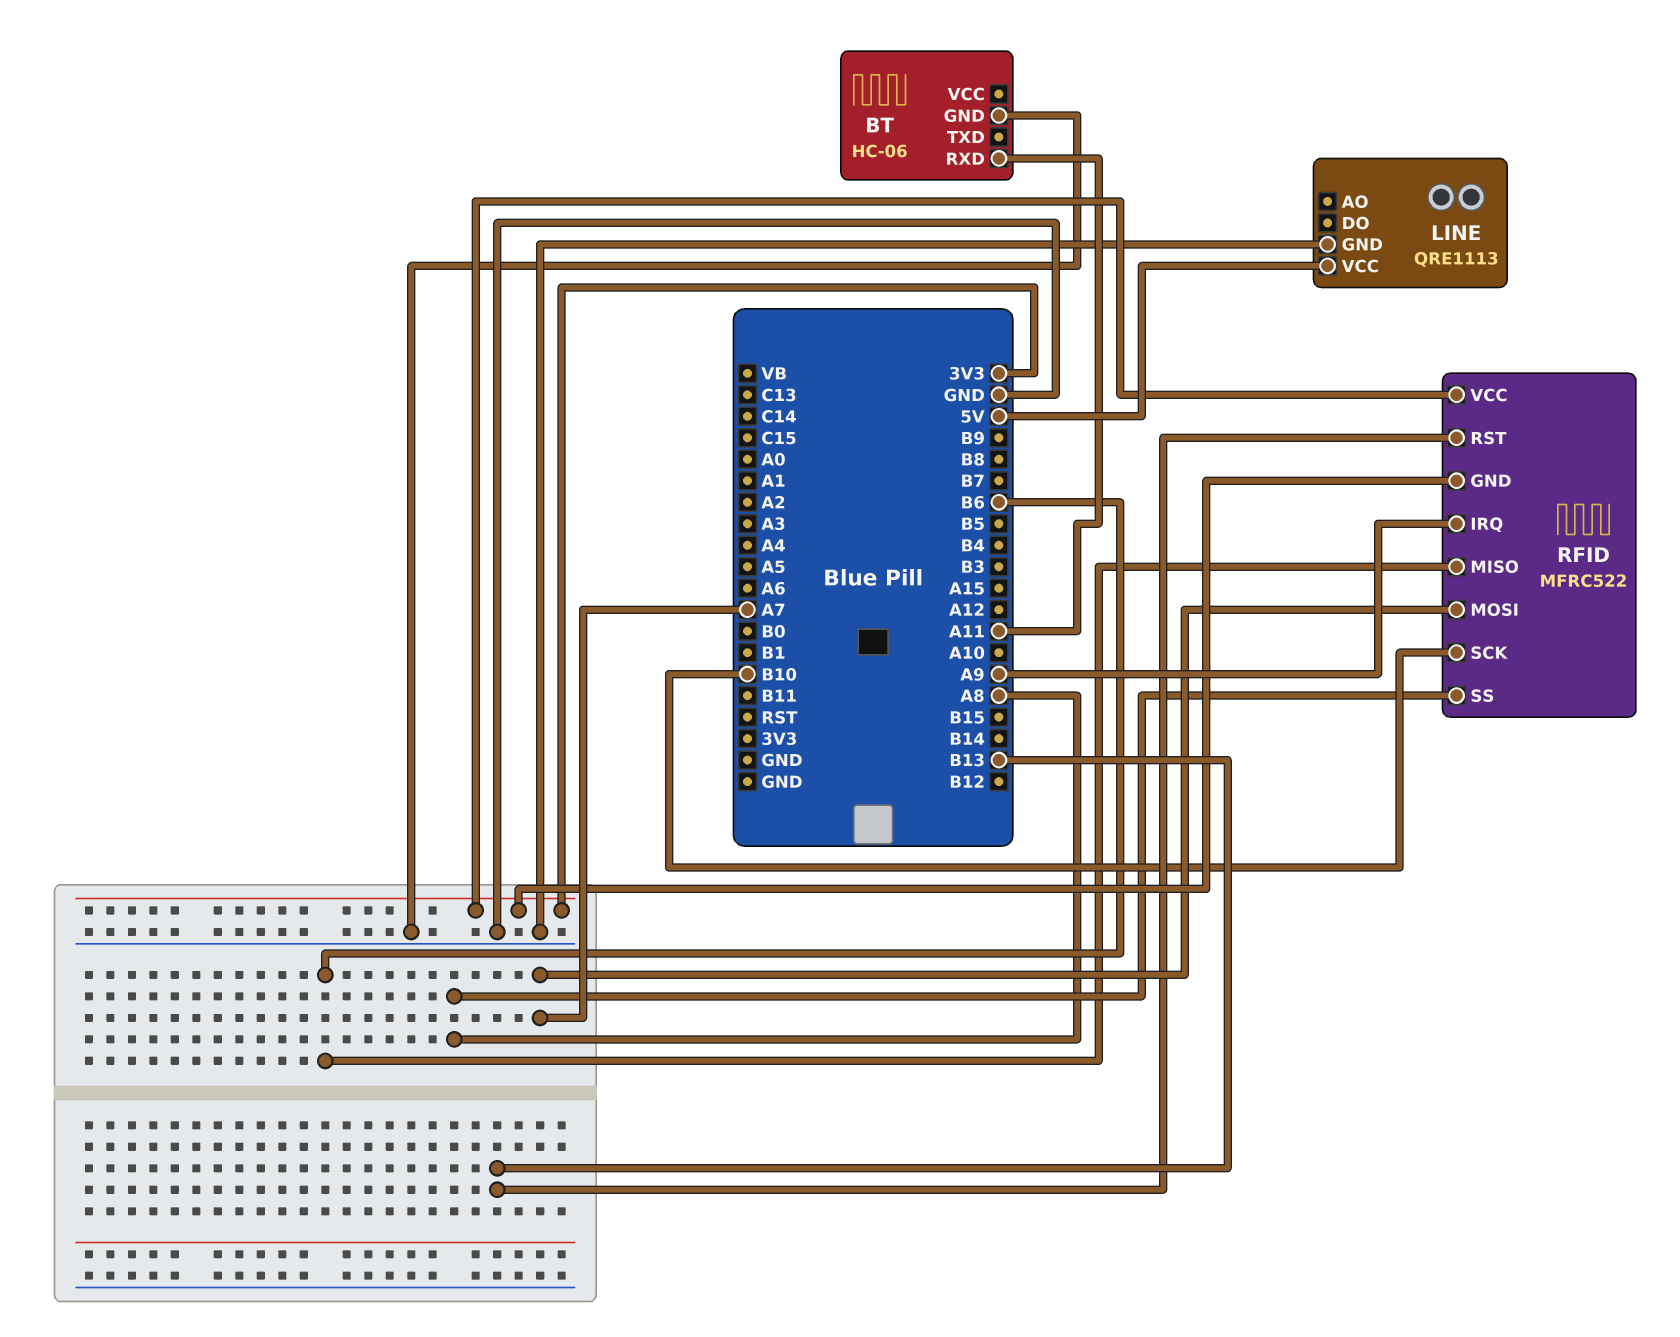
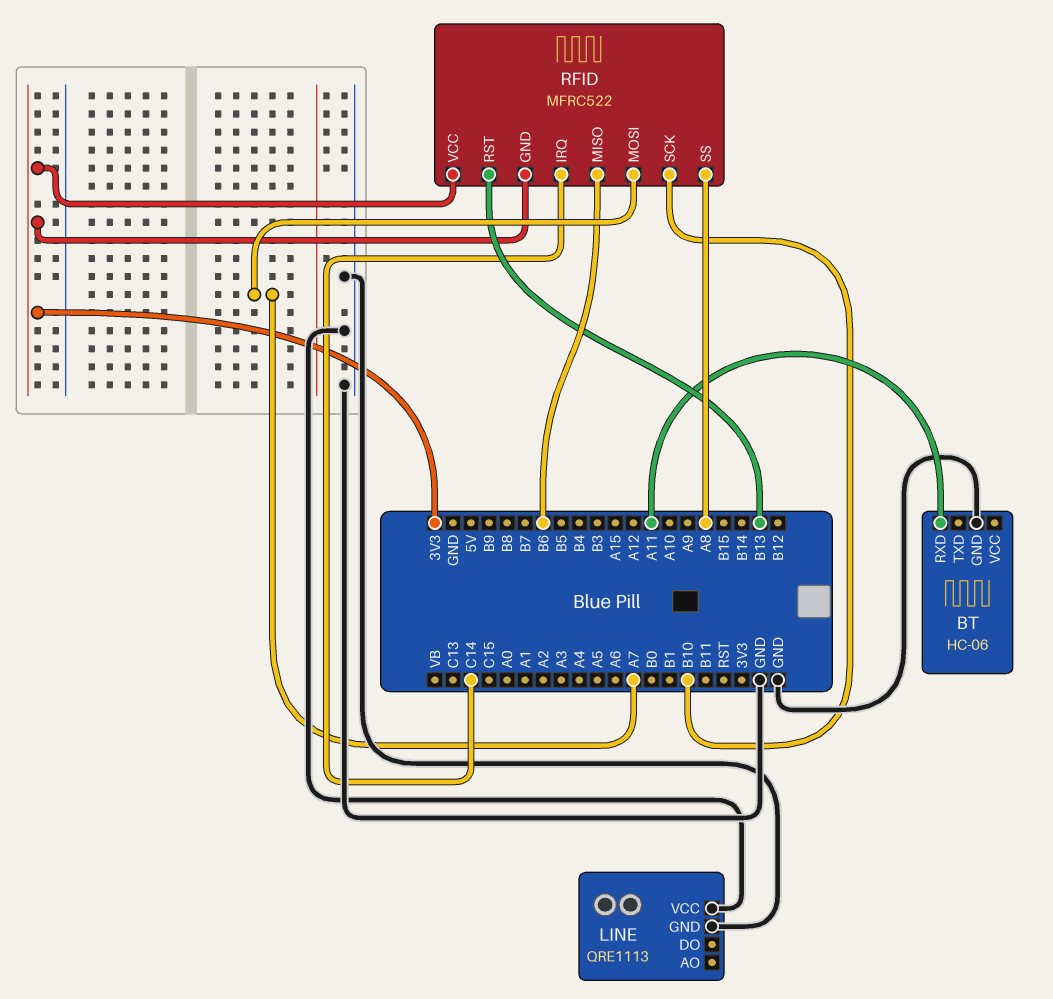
LINE pin VCC: 5V -> GND
RFID pin IRQ: A9 -> C14

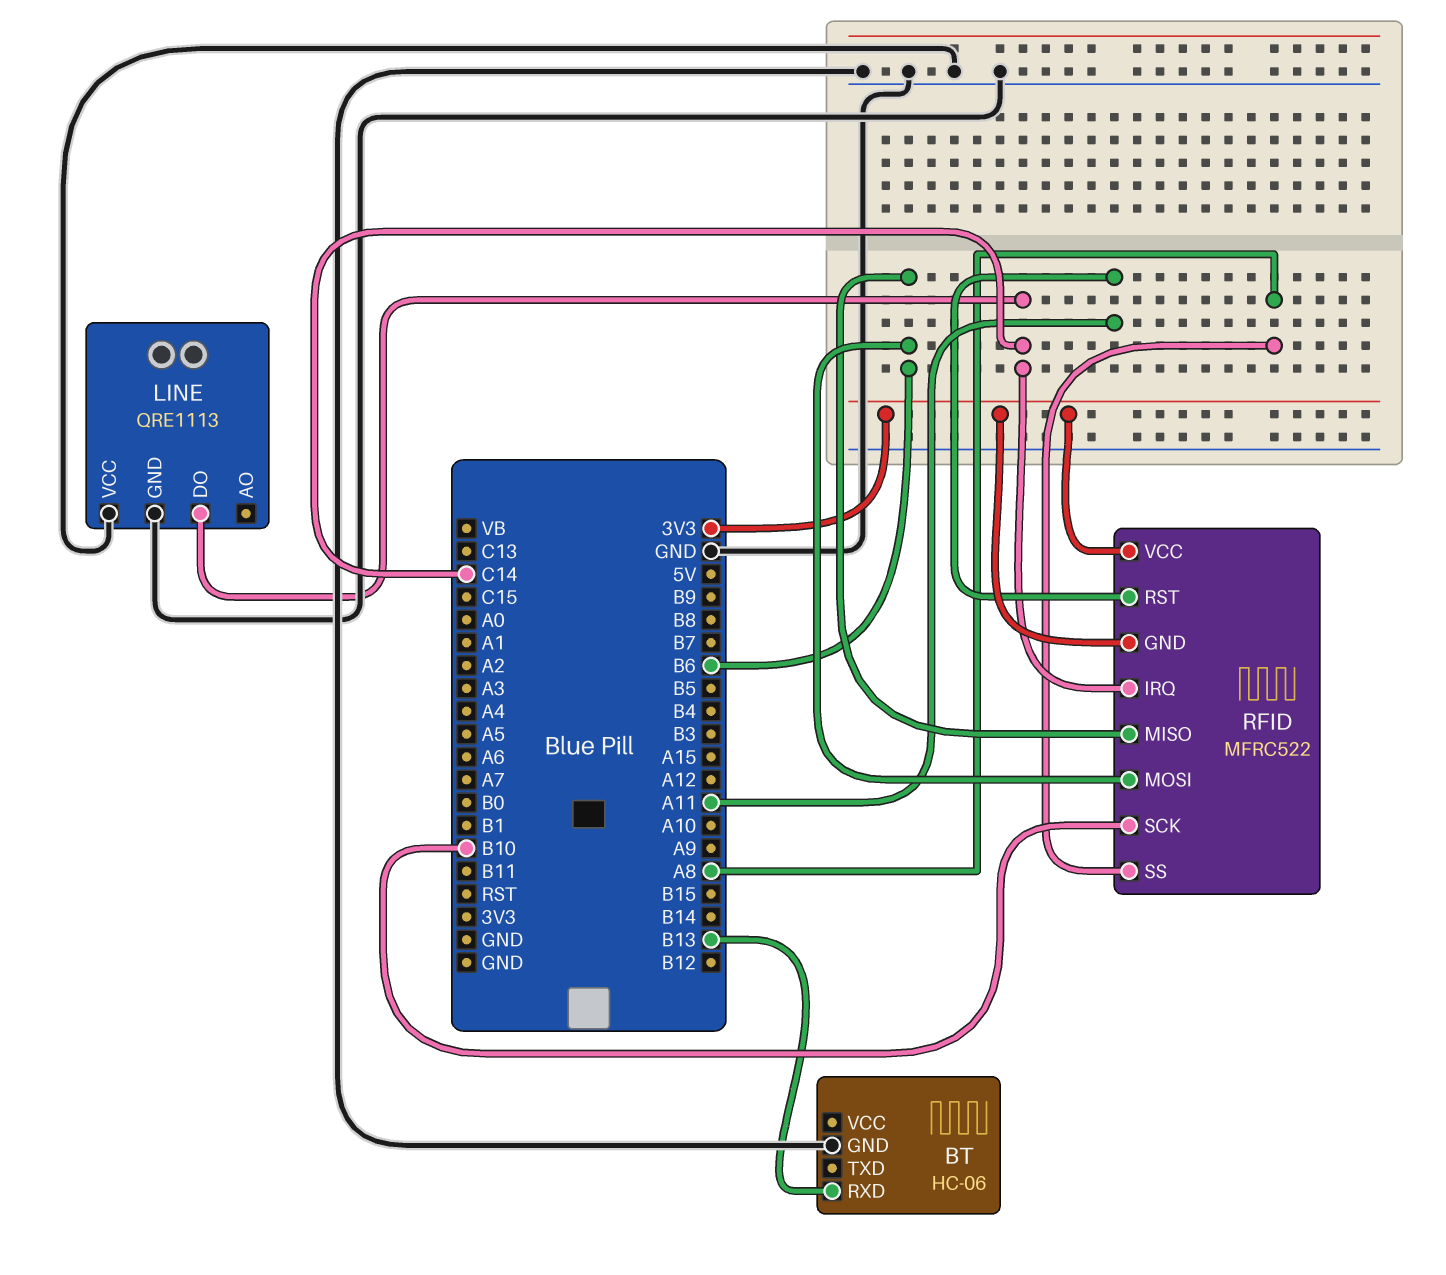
BT pin RXD: A11 -> B13
LINE pin DO: none -> C14
RFID pin MOSI: A7 -> B6
RFID pin RST: B13 -> A11

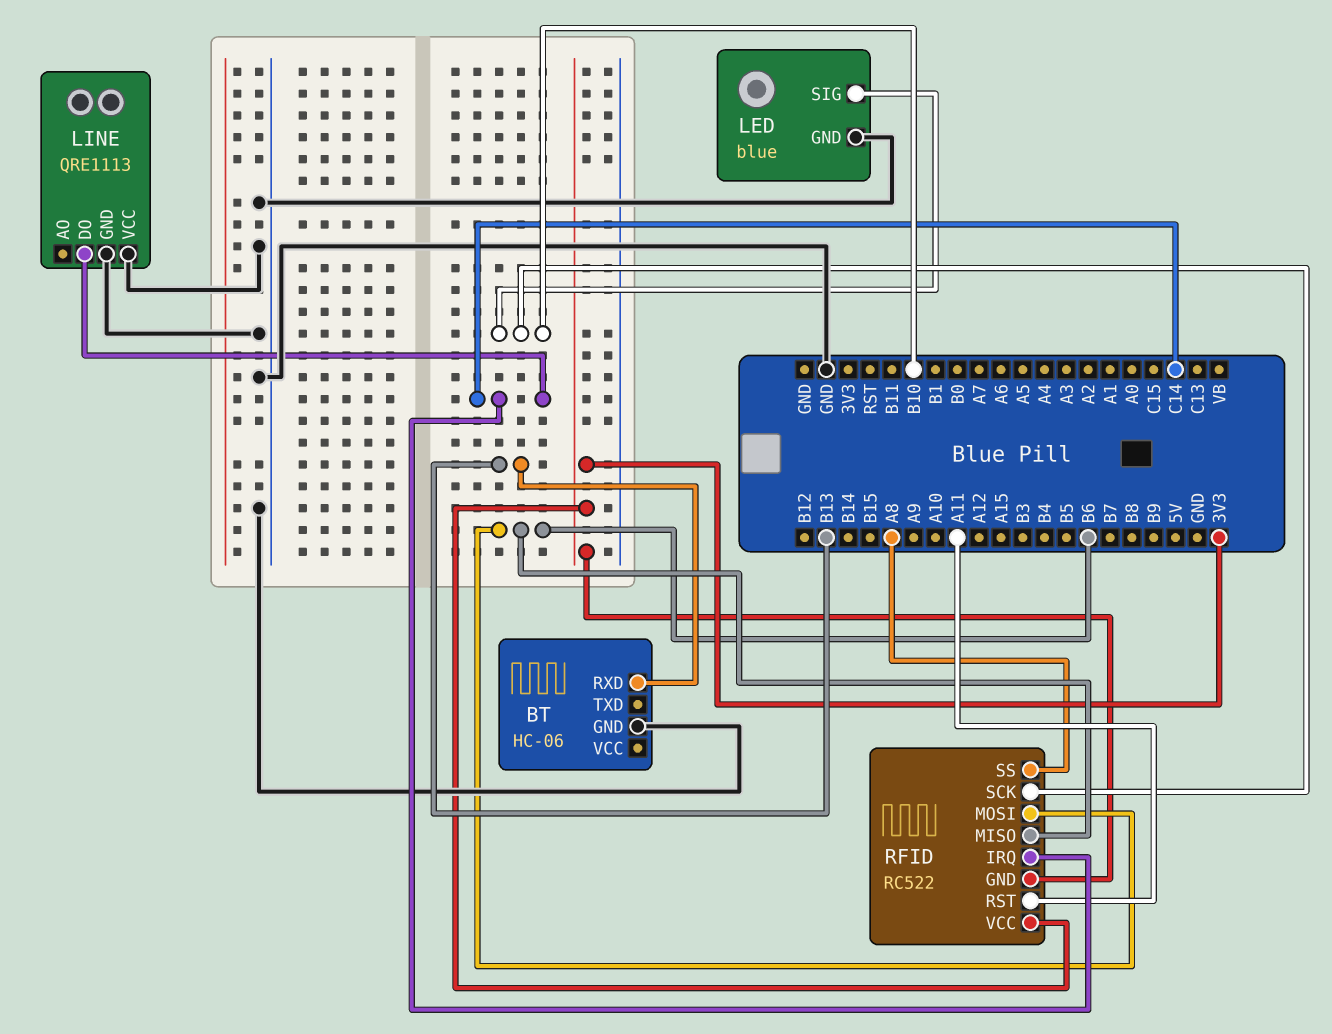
LED: none -> blue
LED pin GND: none -> GND
LED pin SIG: none -> B10
RFID: MFRC522 -> RC522

